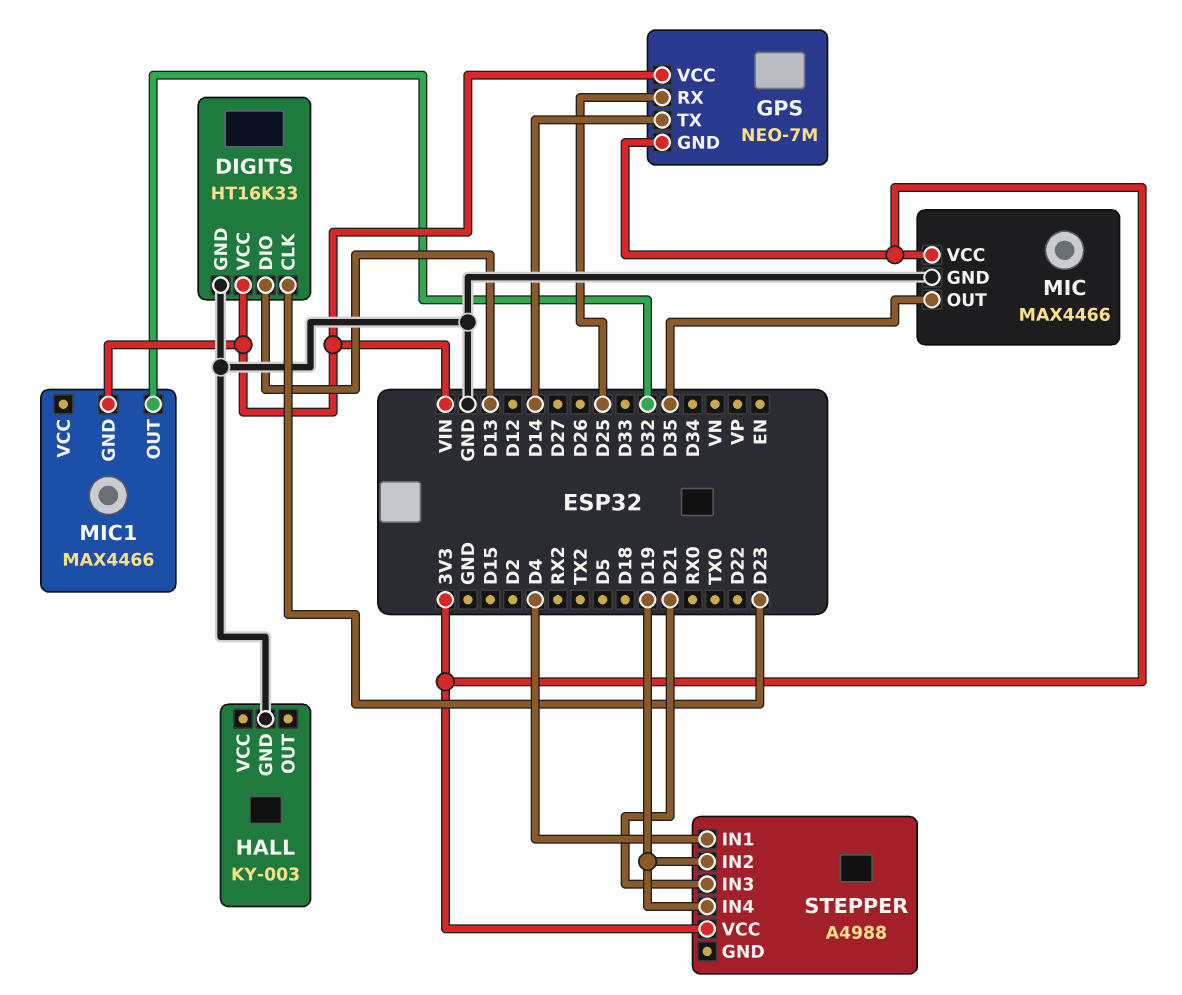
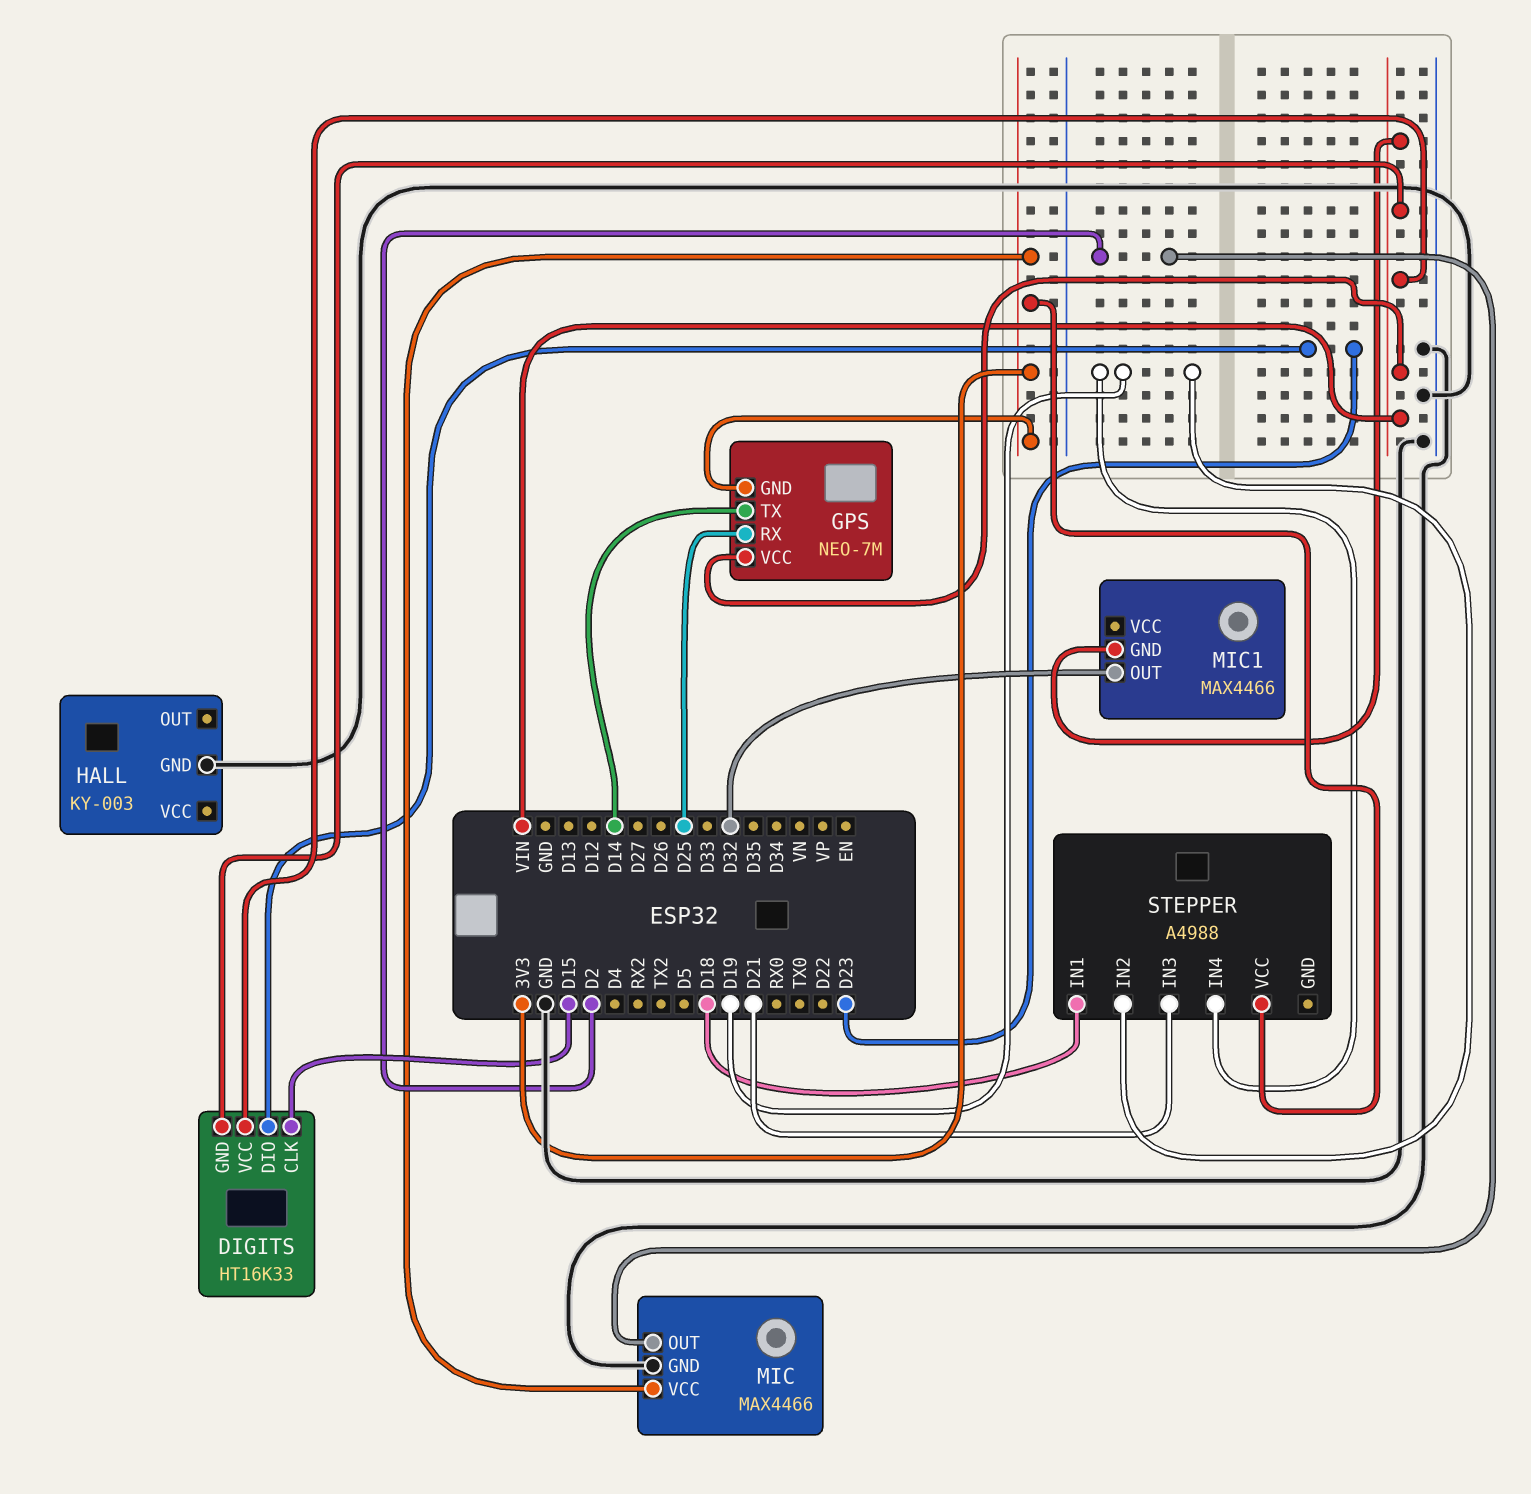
DIGITS pin CLK: D23 -> D15
DIGITS pin DIO: D13 -> D23
DIGITS pin GND: GND -> VIN
MIC pin OUT: D35 -> D2
STEPPER pin IN1: D4 -> D18

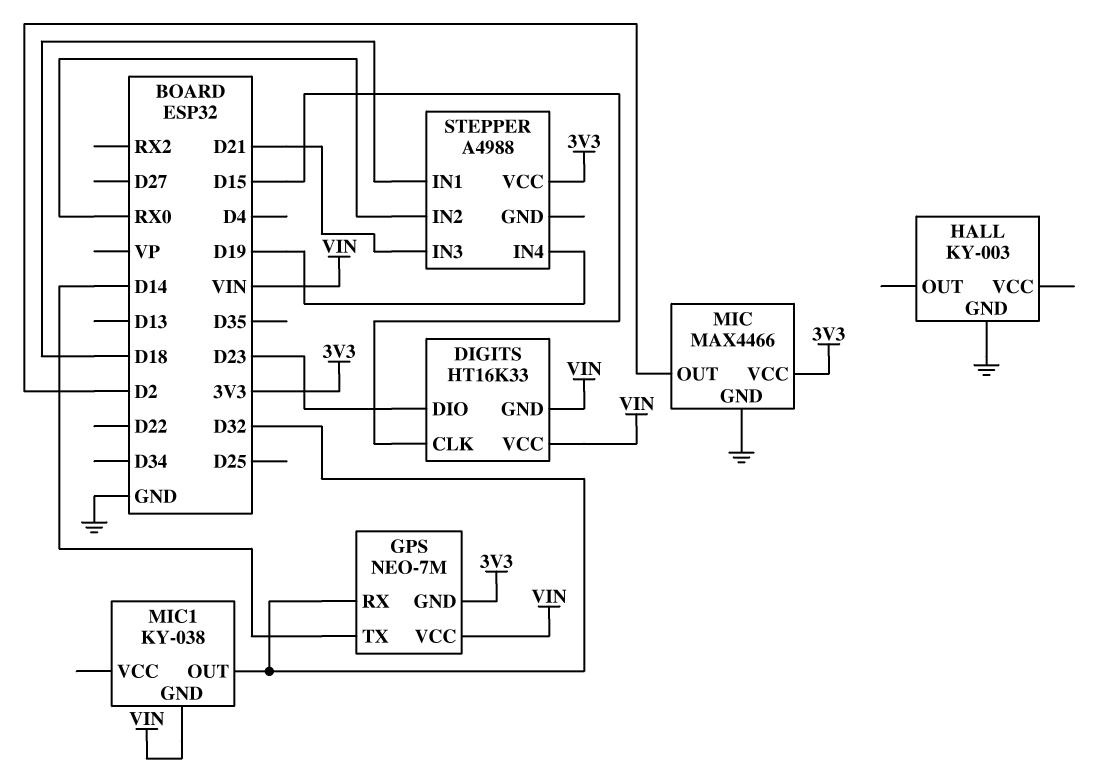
GPS pin RX: D25 -> D32
MIC1: MAX4466 -> KY-038
STEPPER pin IN2: D19 -> RX0

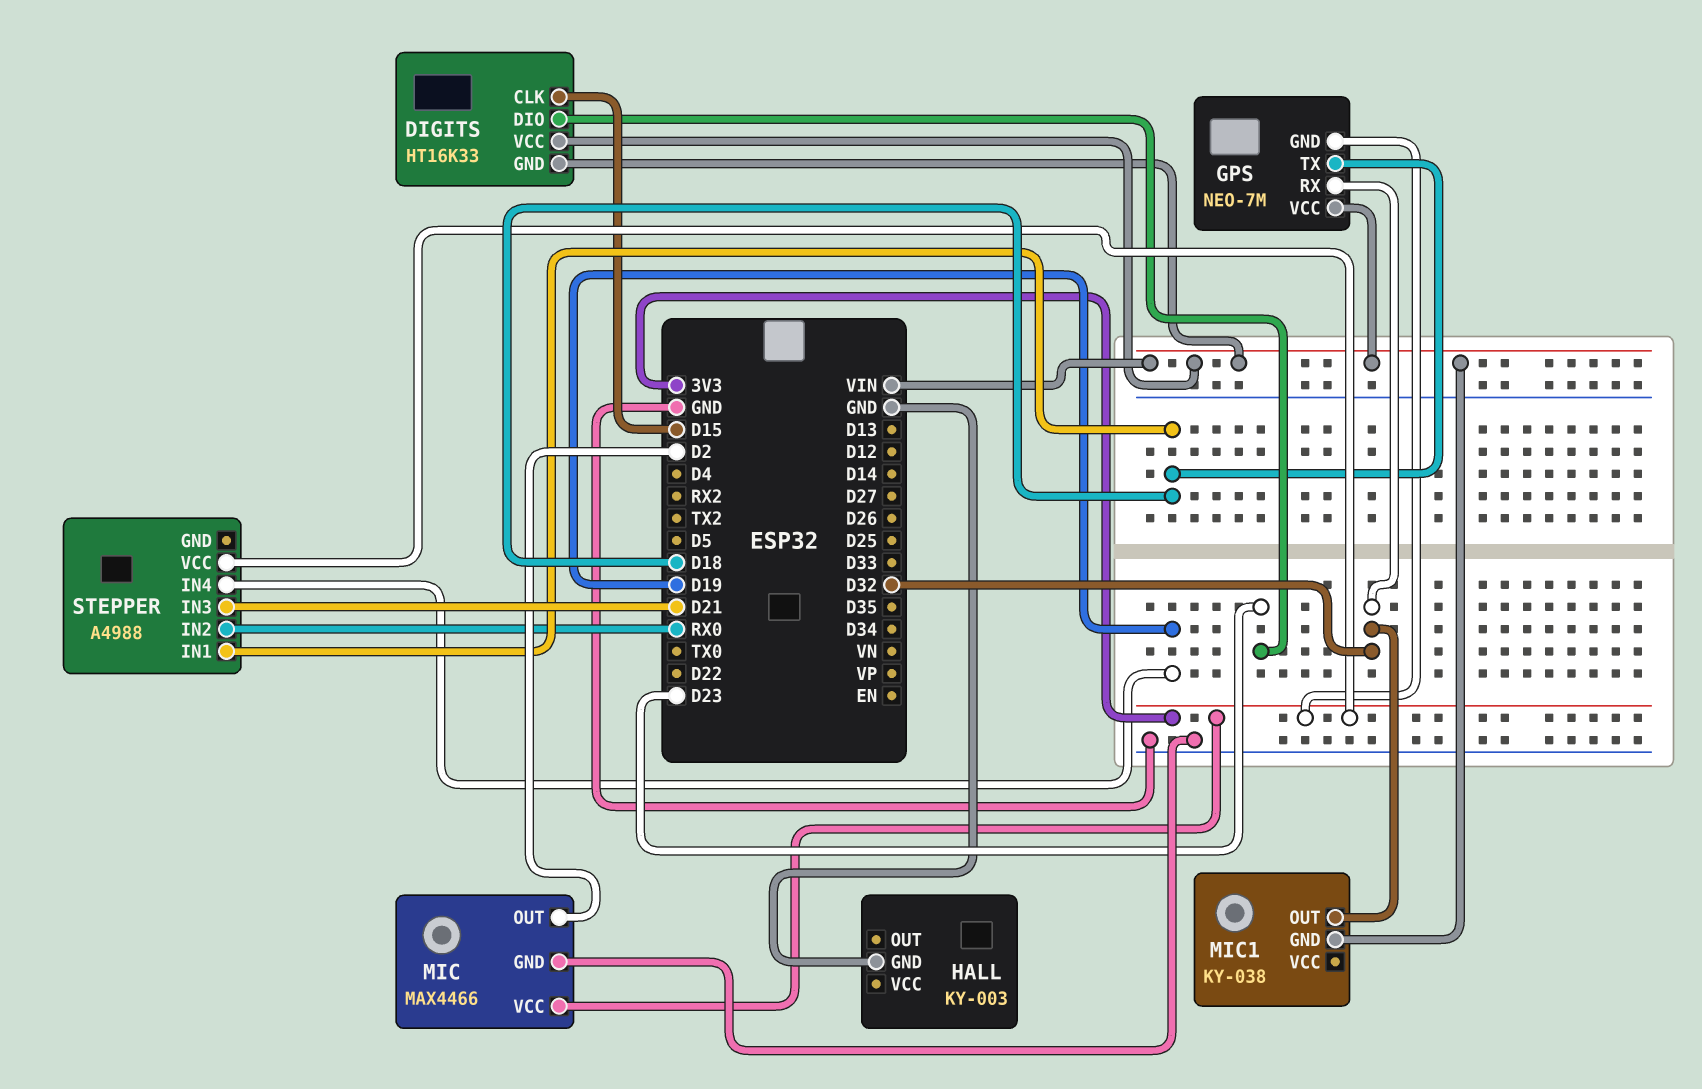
GPS pin TX: D14 -> D18

